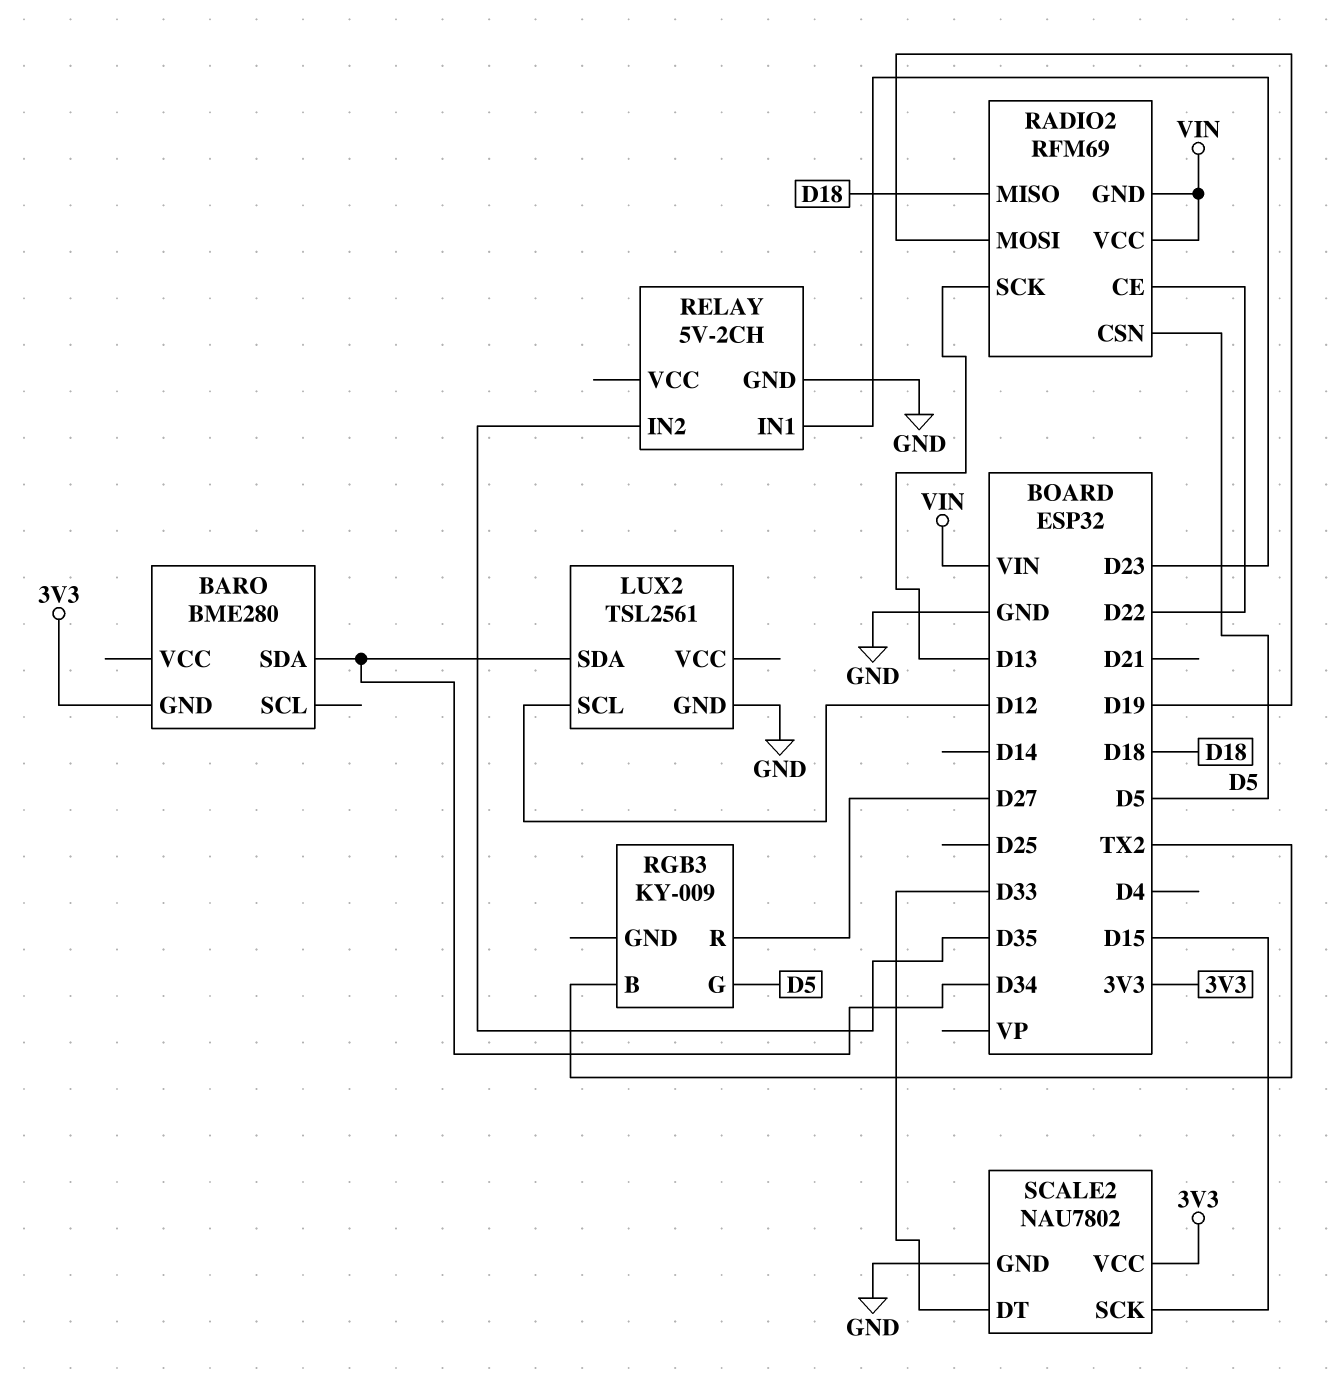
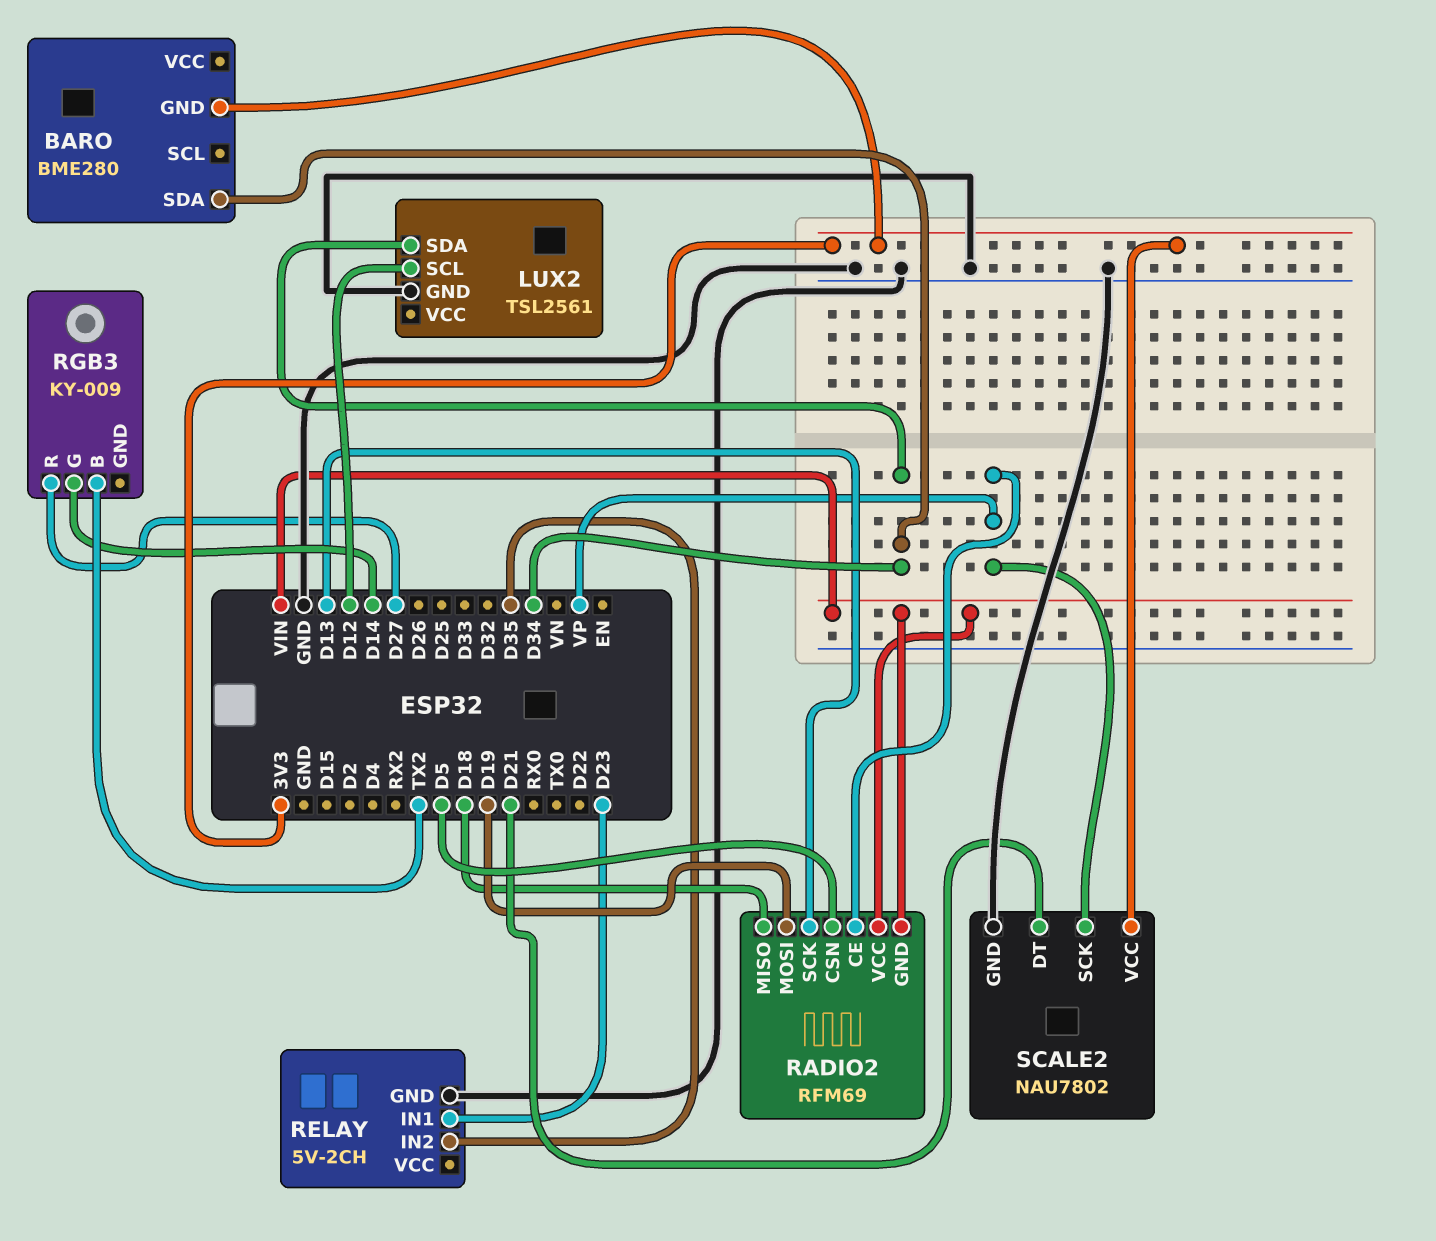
RADIO2 pin CE: D22 -> VP
RGB3 pin G: D5 -> D14
SCALE2 pin DT: D33 -> D21
SCALE2 pin SCK: D15 -> VP

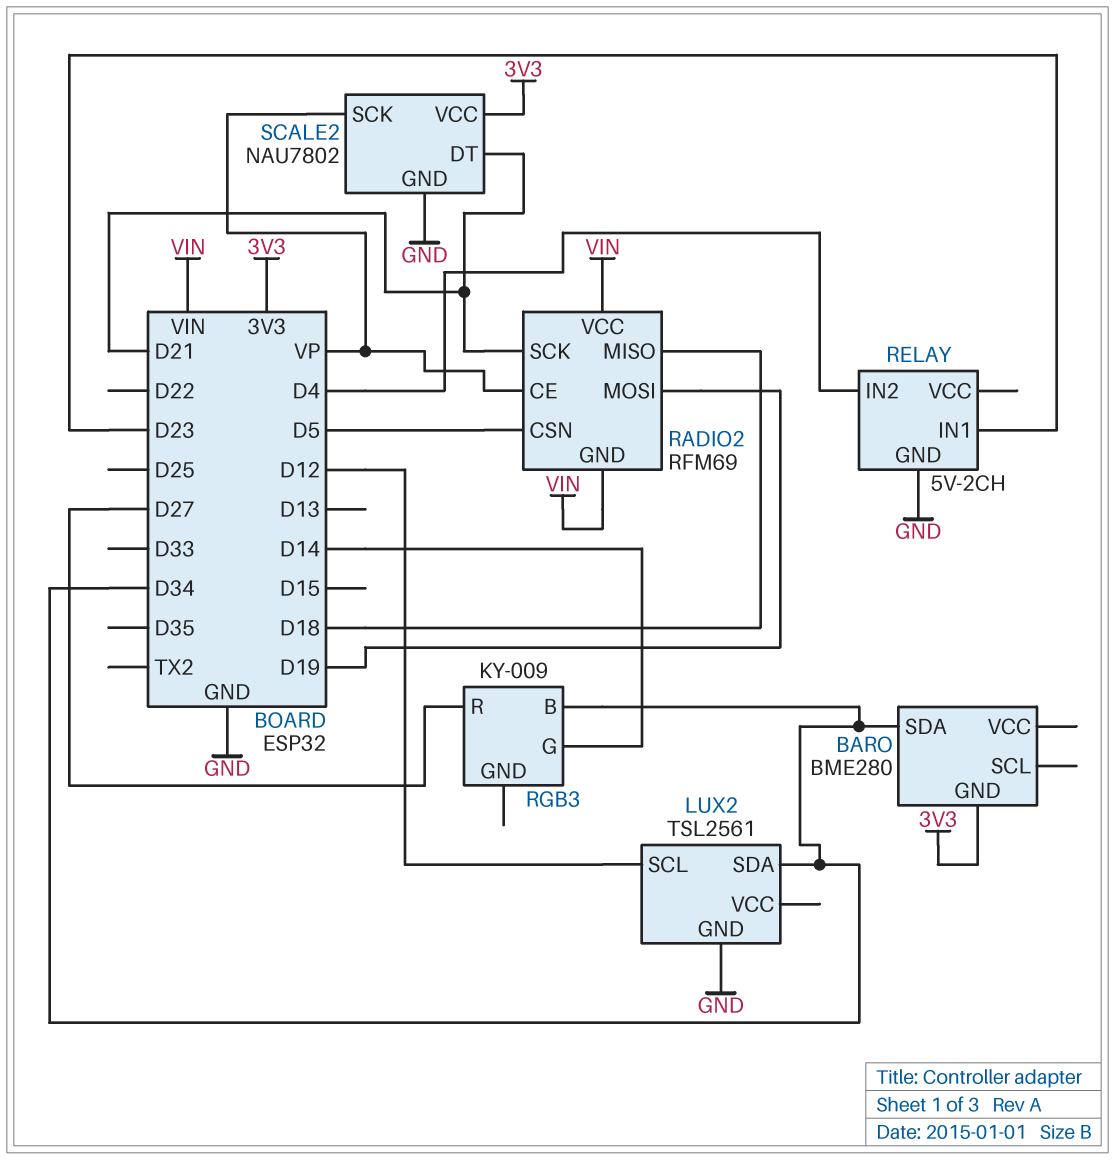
RADIO2 pin SCK: D13 -> D21
RELAY pin IN2: D35 -> D4
RGB3 pin B: TX2 -> D34

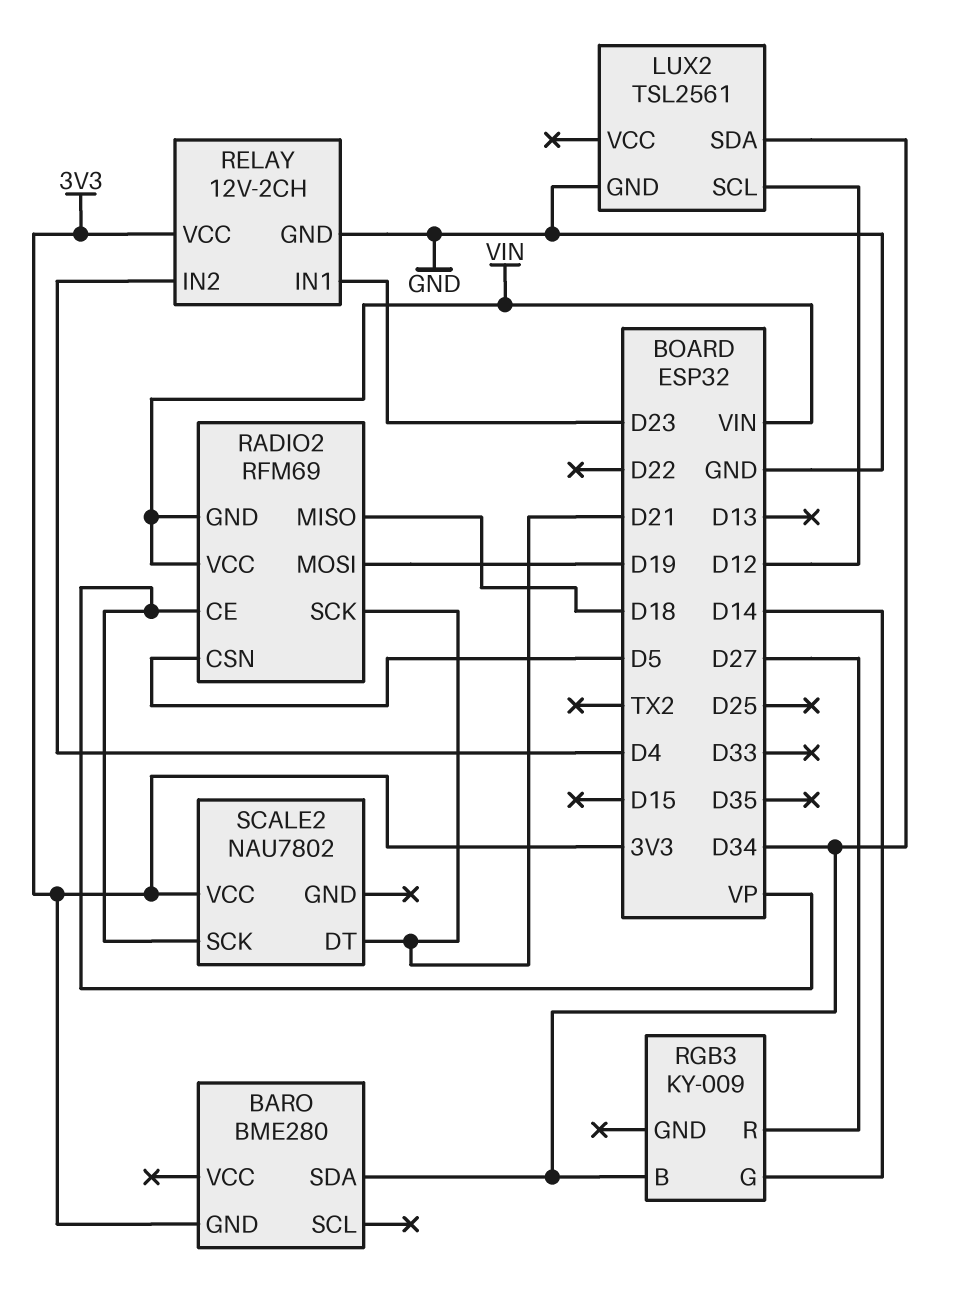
RELAY: 5V-2CH -> 12V-2CH
RELAY pin VCC: none -> 3V3
SCALE2 pin GND: GND -> none

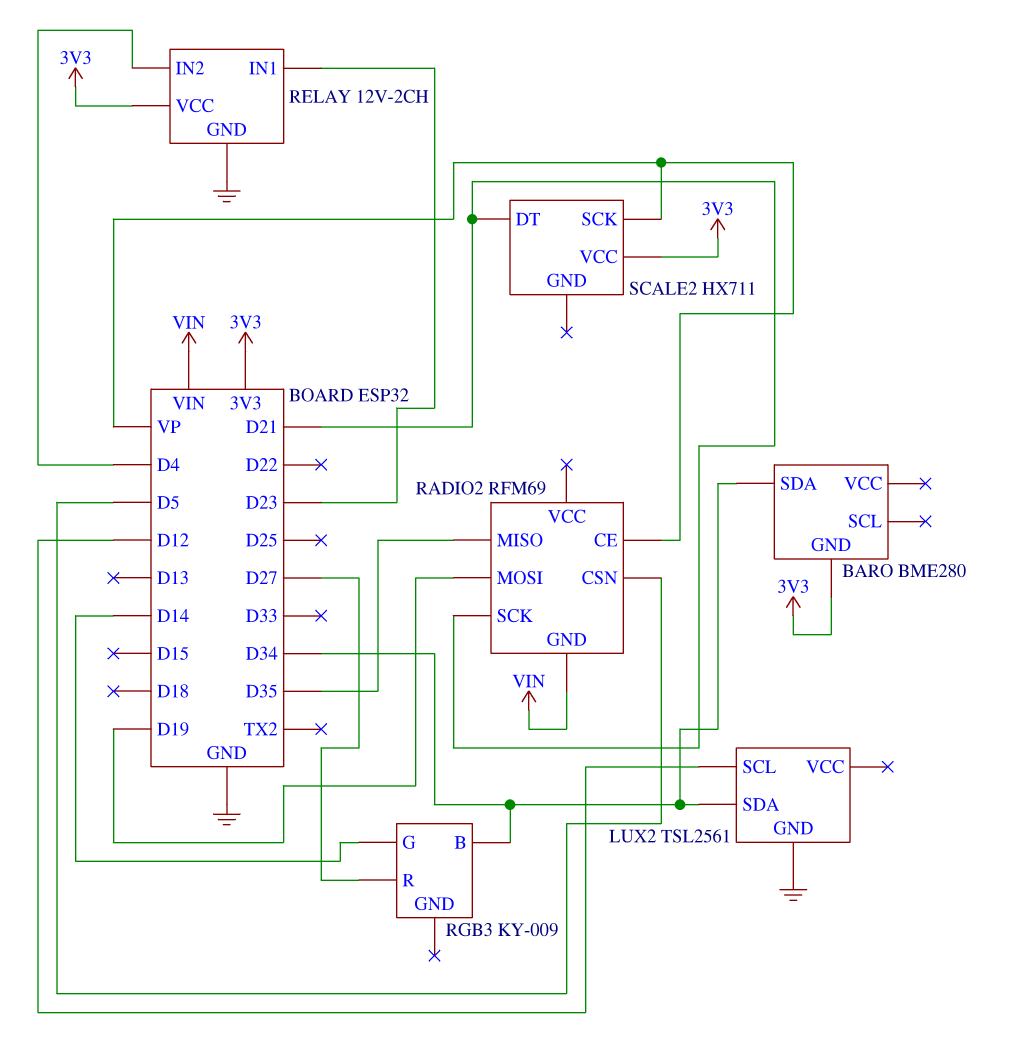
RADIO2 pin MISO: D18 -> D35
RADIO2 pin VCC: VIN -> none
SCALE2: NAU7802 -> HX711

